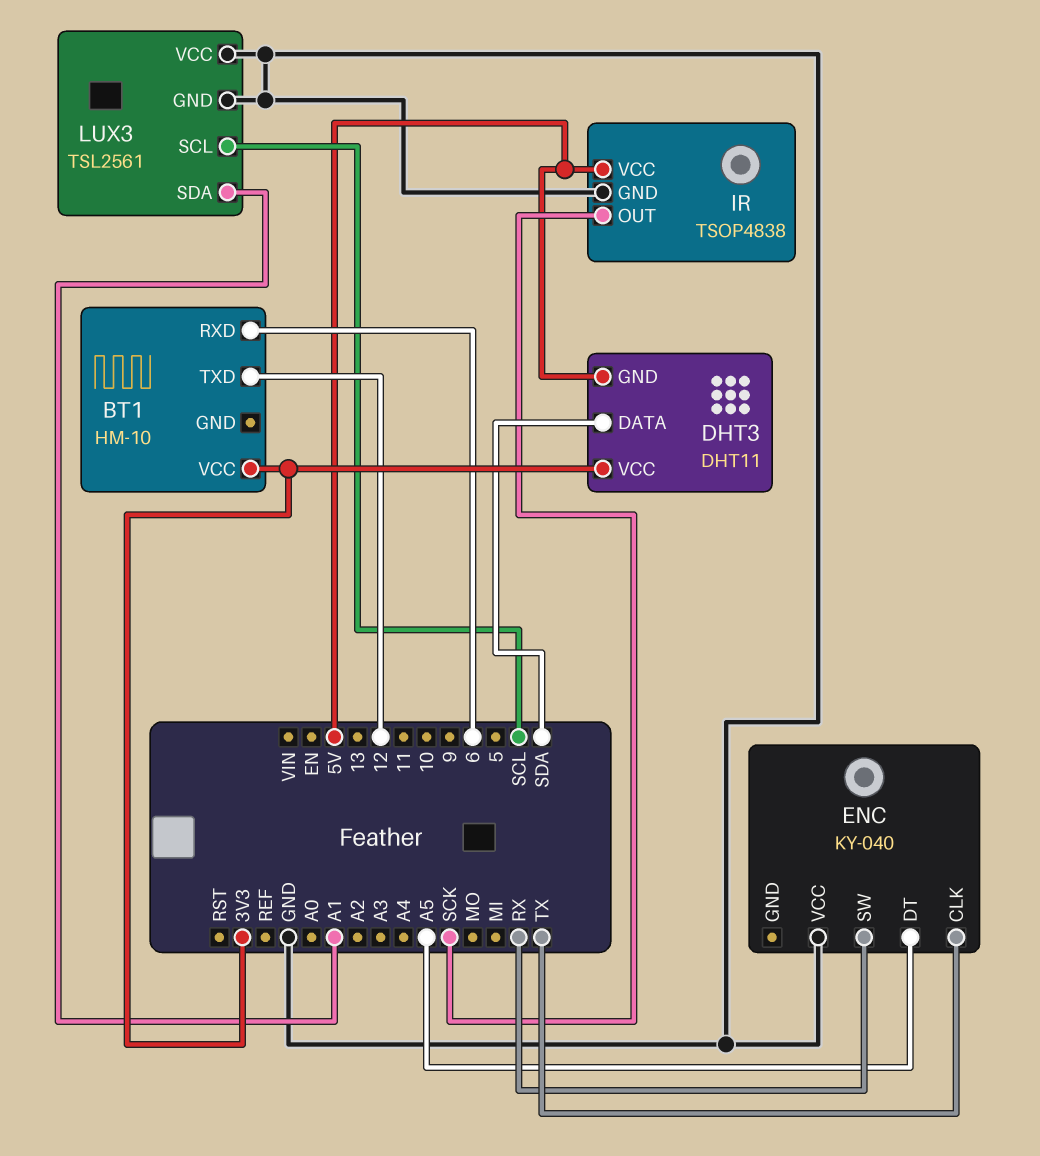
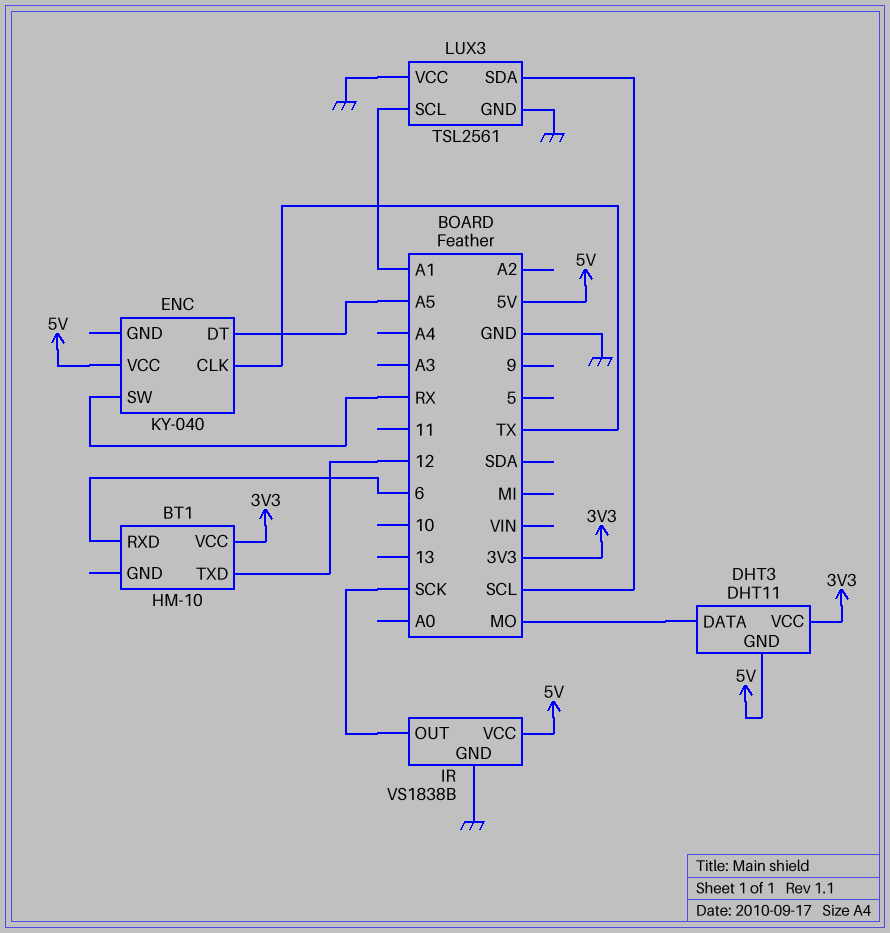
DHT3 pin DATA: SDA -> MO
ENC pin VCC: GND -> 5V
IR: TSOP4838 -> VS1838B
LUX3 pin SCL: SCL -> A1
LUX3 pin SDA: A1 -> SCL

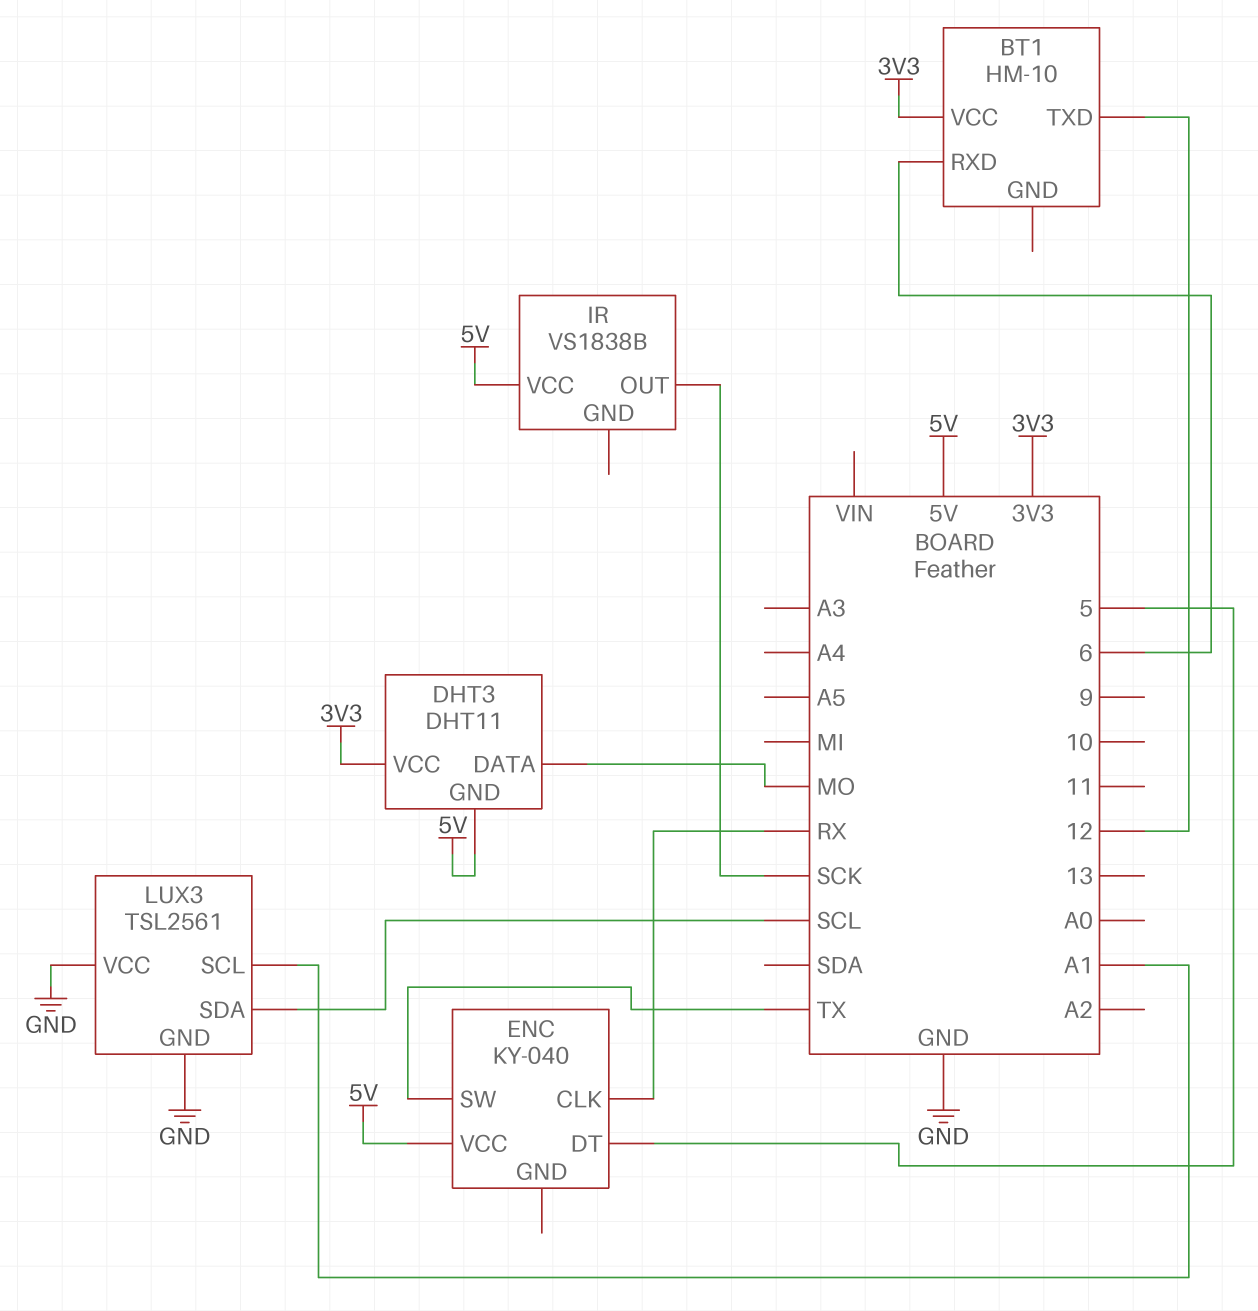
ENC pin CLK: TX -> RX
ENC pin DT: A5 -> 5
ENC pin SW: RX -> TX
IR pin GND: GND -> none

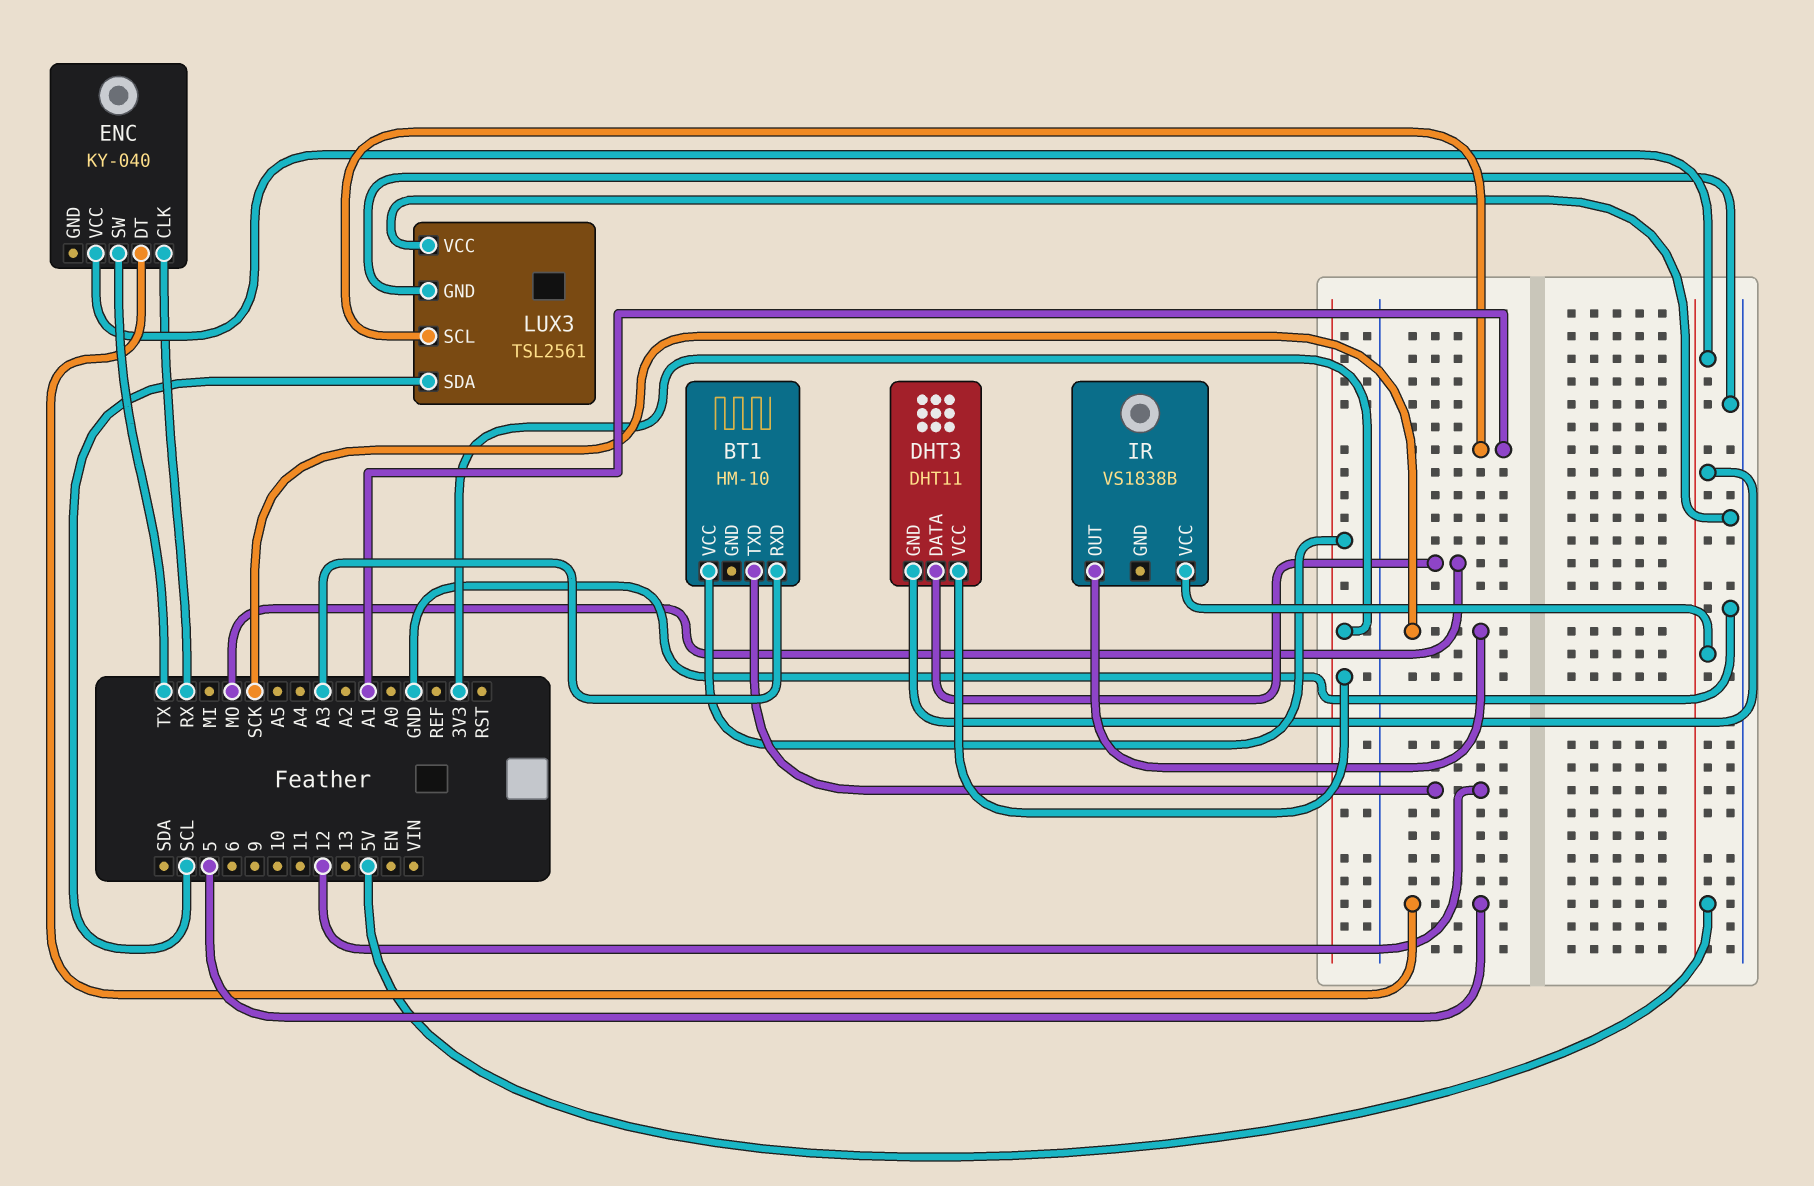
BT1 pin RXD: 6 -> A3

